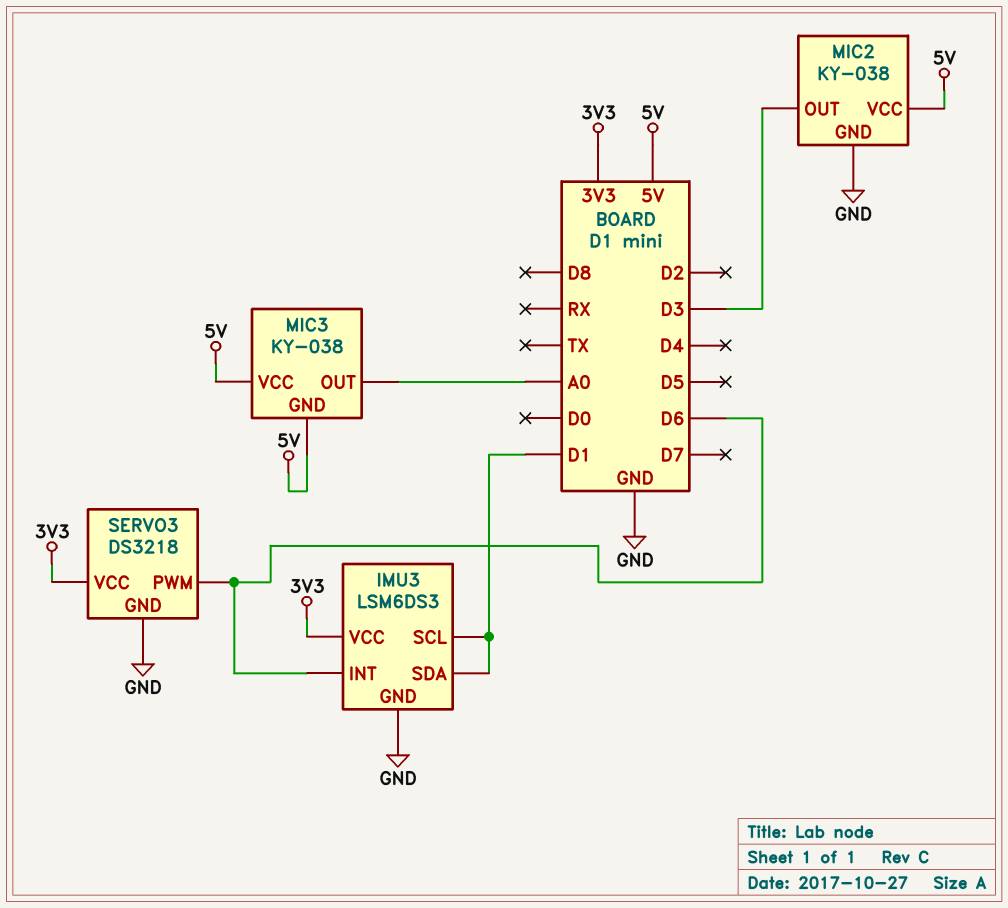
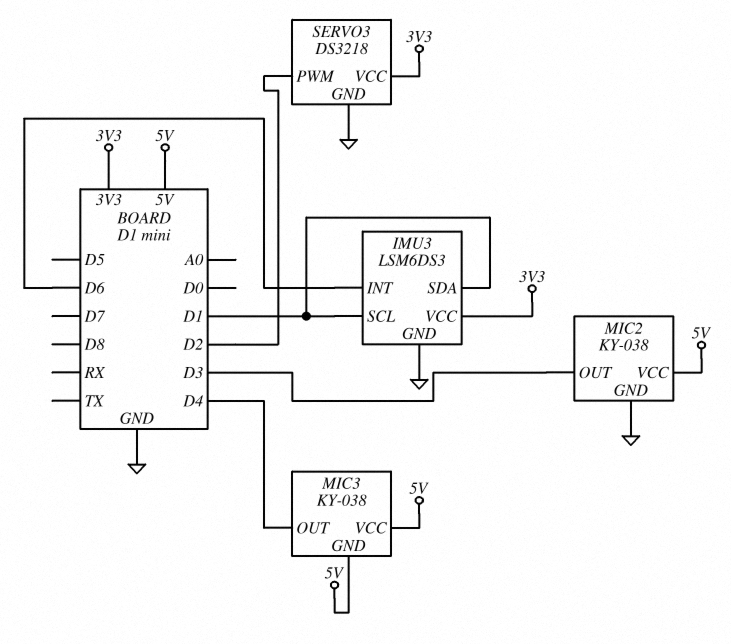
MIC3 pin OUT: A0 -> D4
SERVO3 pin PWM: D6 -> D2

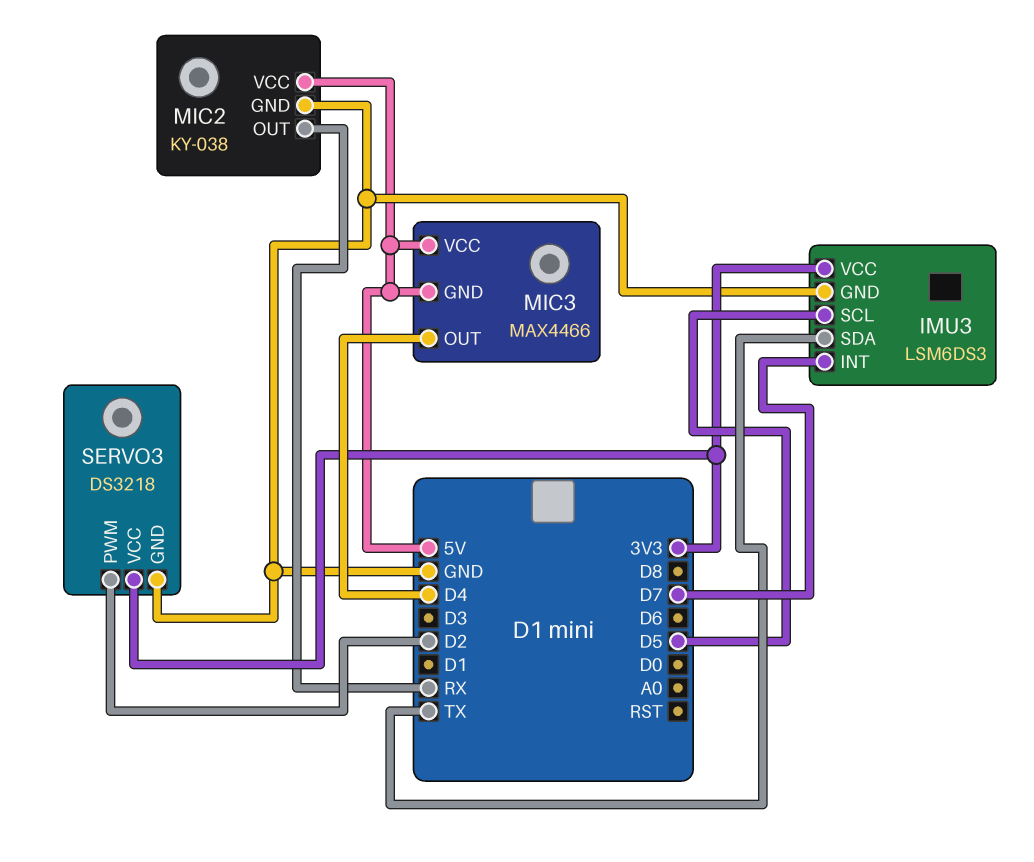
IMU3 pin INT: D6 -> D7
IMU3 pin SCL: D1 -> D5
IMU3 pin SDA: D1 -> TX
MIC2 pin OUT: D3 -> RX
MIC3: KY-038 -> MAX4466

